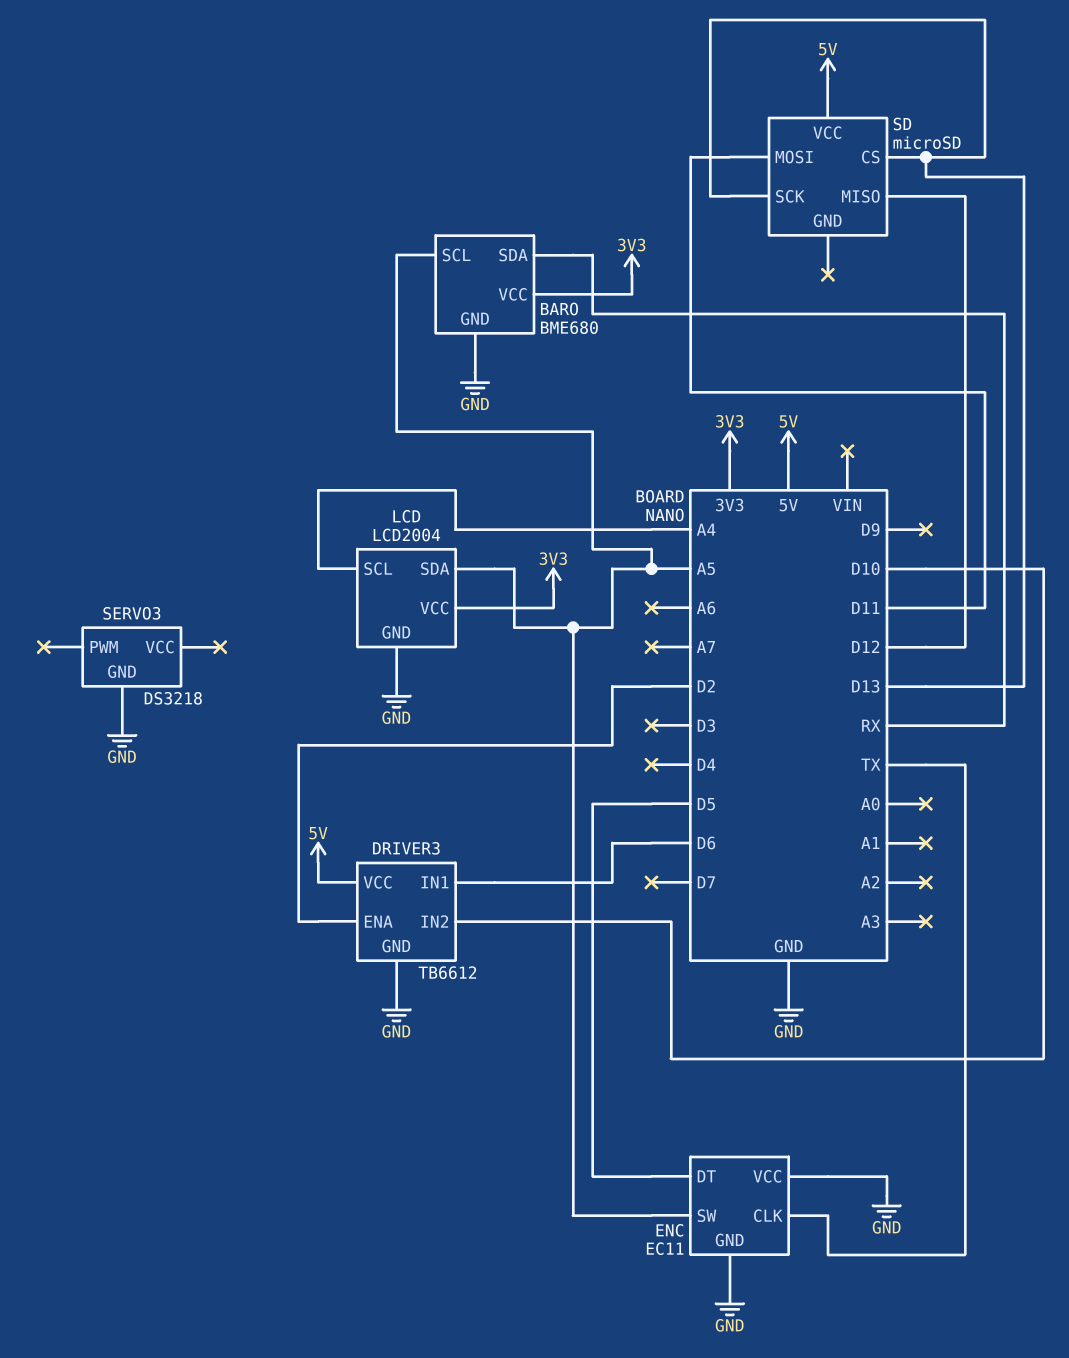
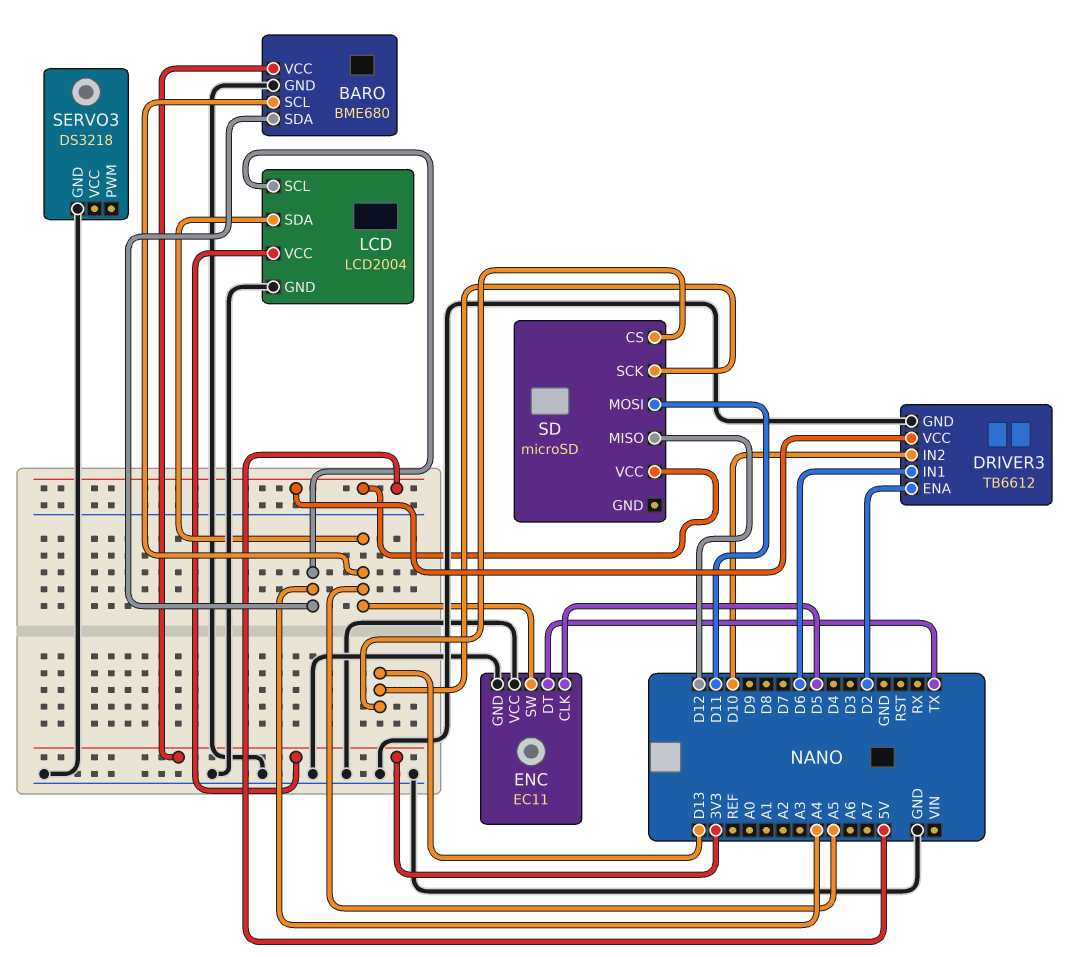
BARO pin SDA: RX -> A4
ENC pin CLK: TX -> D5
ENC pin DT: D5 -> TX

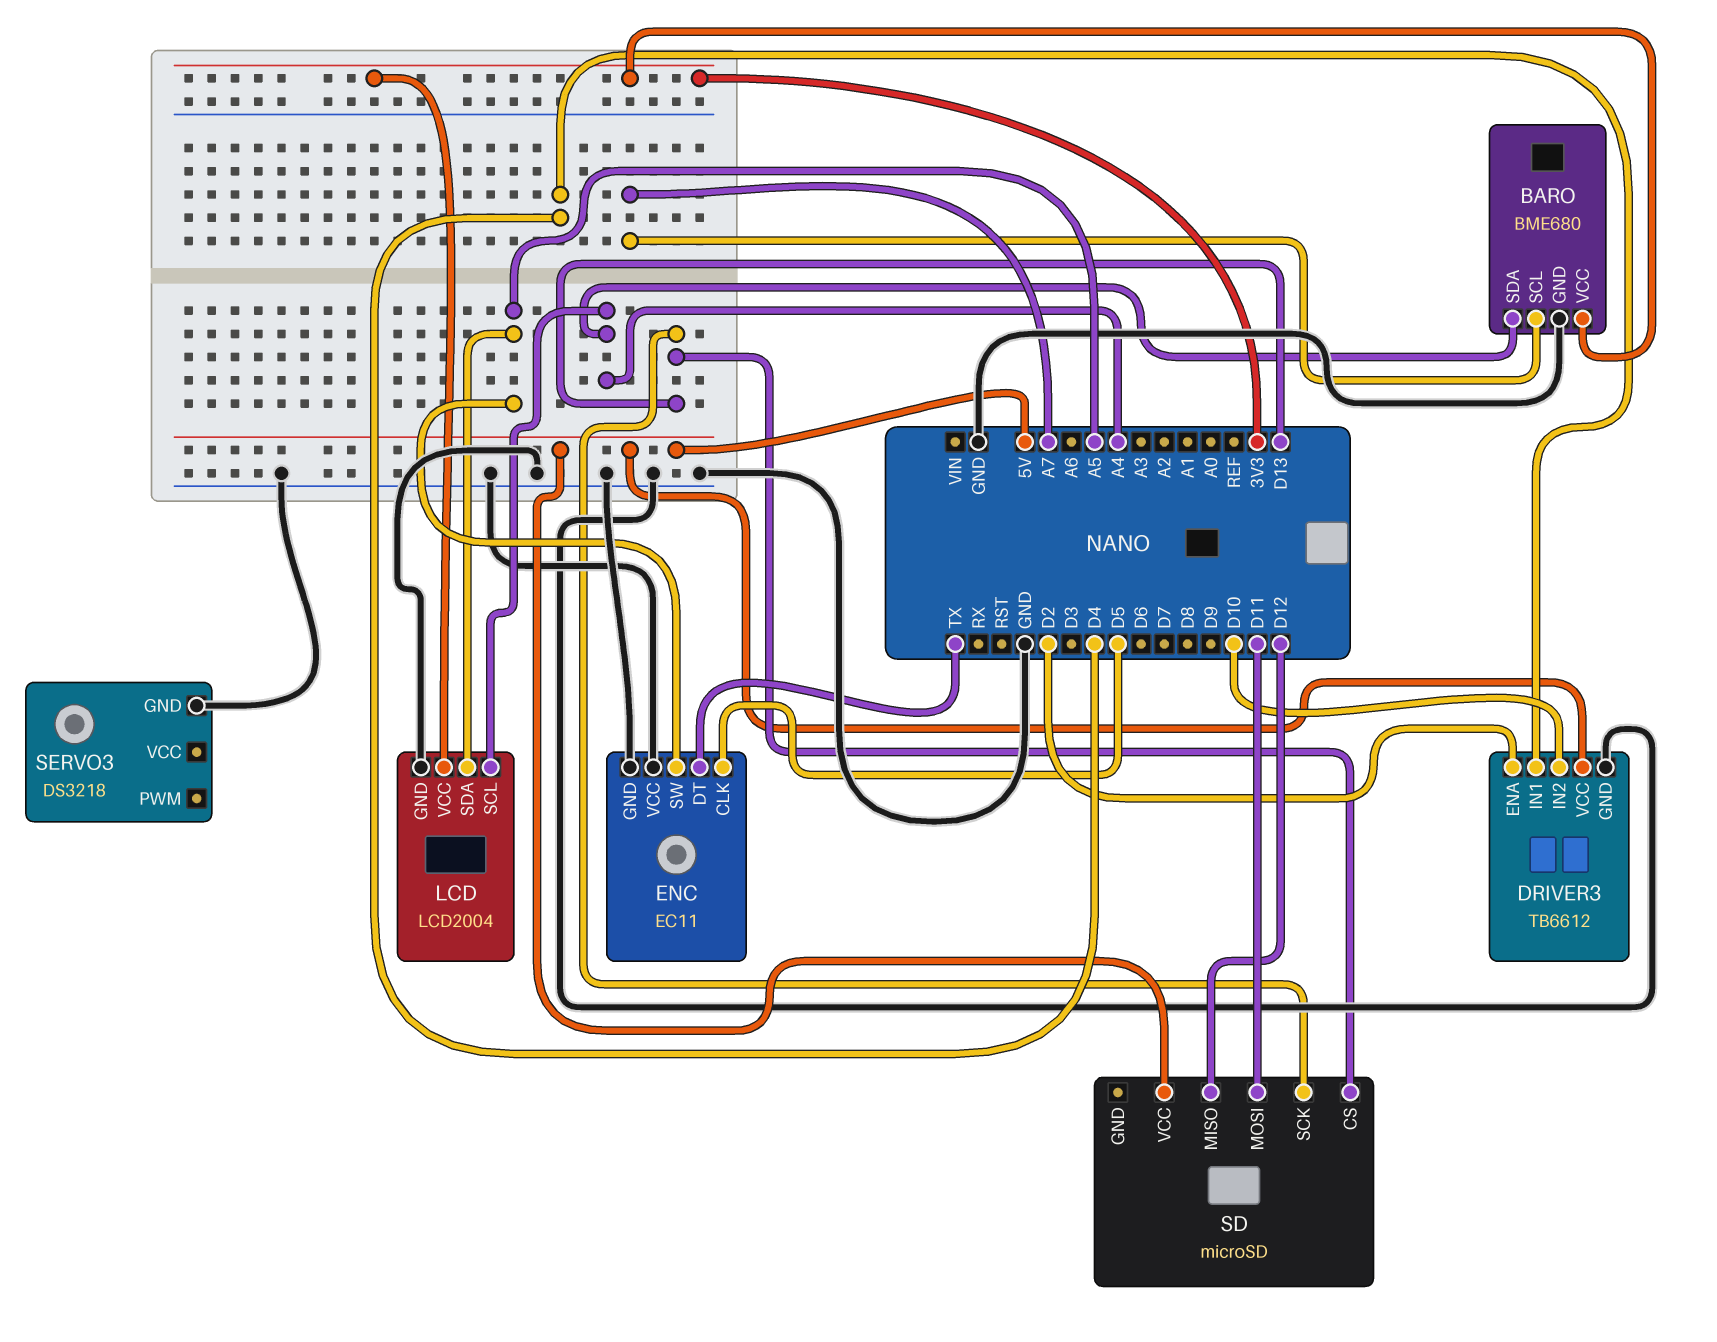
BARO pin SCL: A5 -> A7
DRIVER3 pin IN1: D6 -> D4

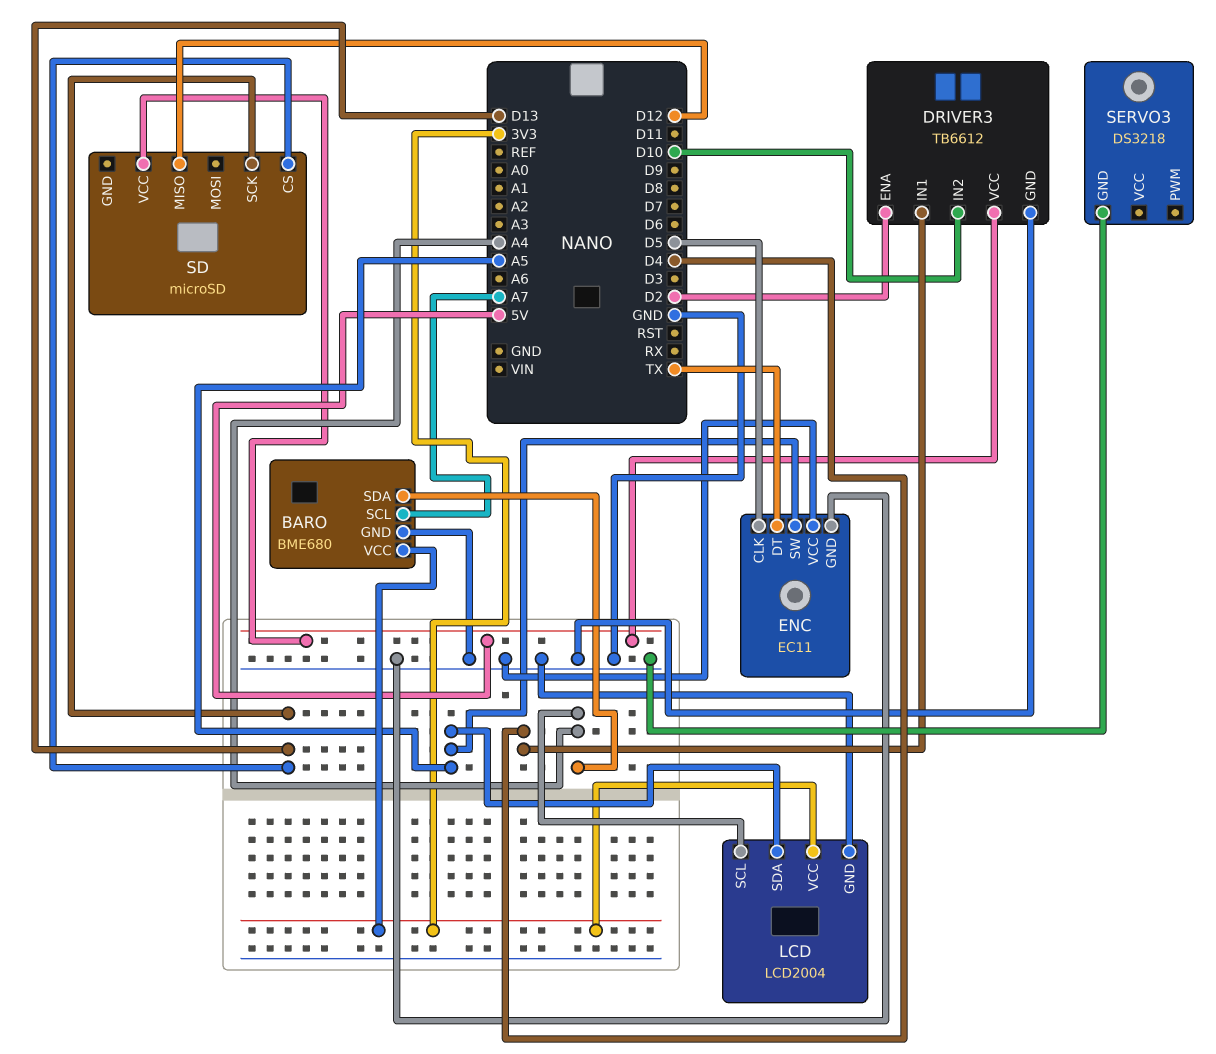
SD pin MOSI: D11 -> none

